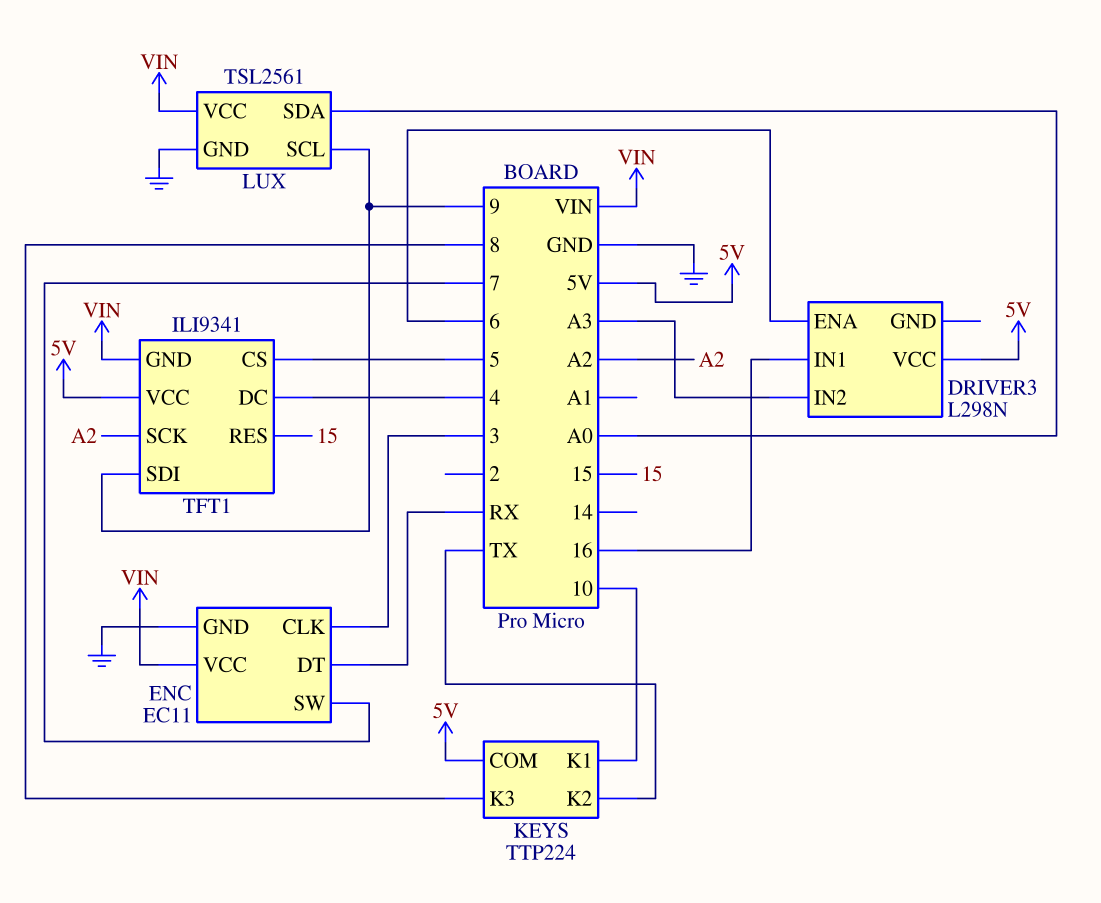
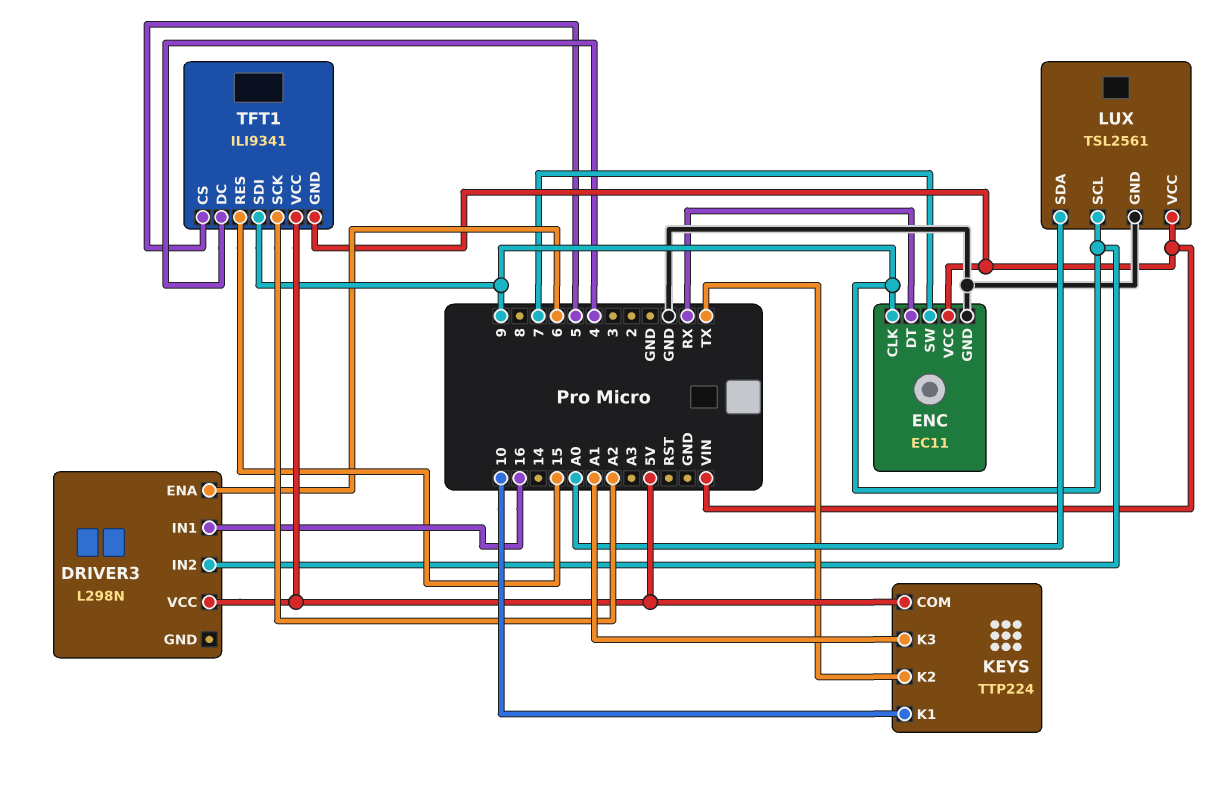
DRIVER3 pin IN2: A3 -> 9
ENC pin CLK: 3 -> 9
KEYS pin K3: 8 -> A1

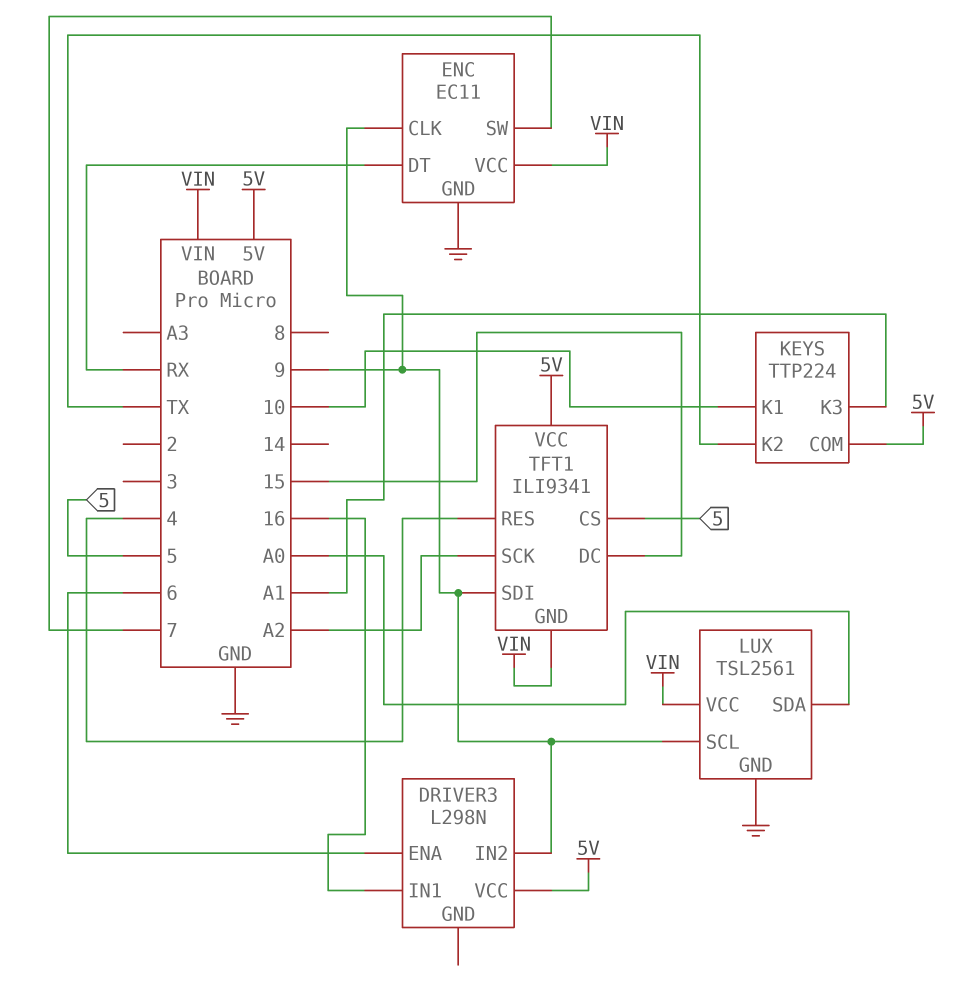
TFT1 pin DC: 4 -> 15
TFT1 pin RES: 15 -> 4

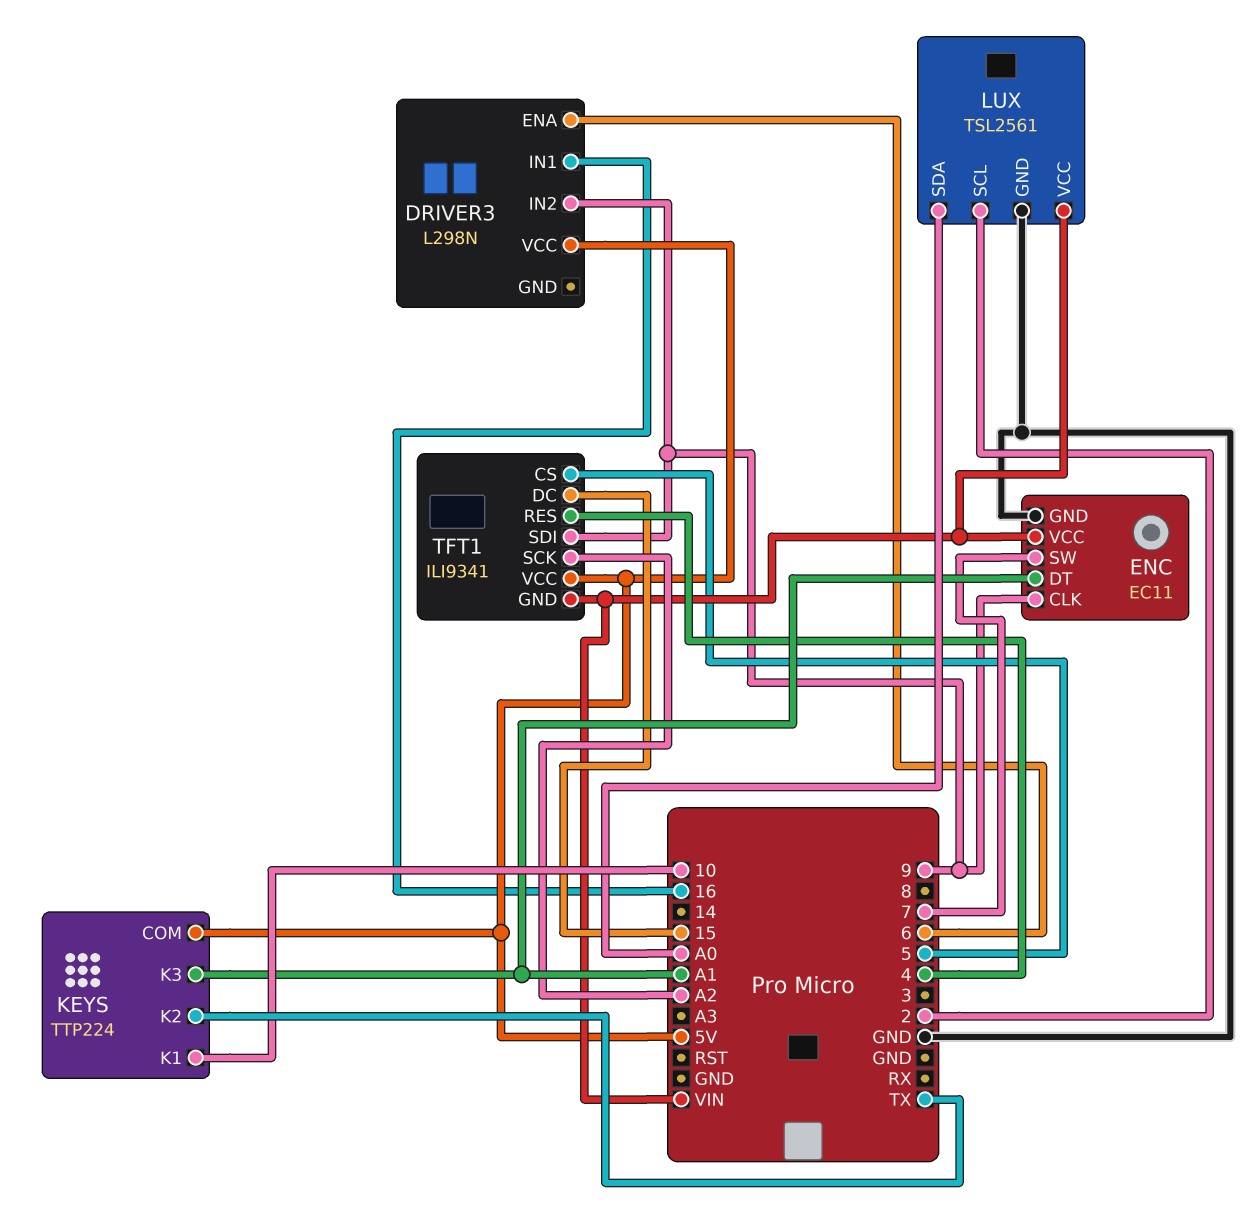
ENC pin DT: RX -> A1
LUX pin SCL: 9 -> 2

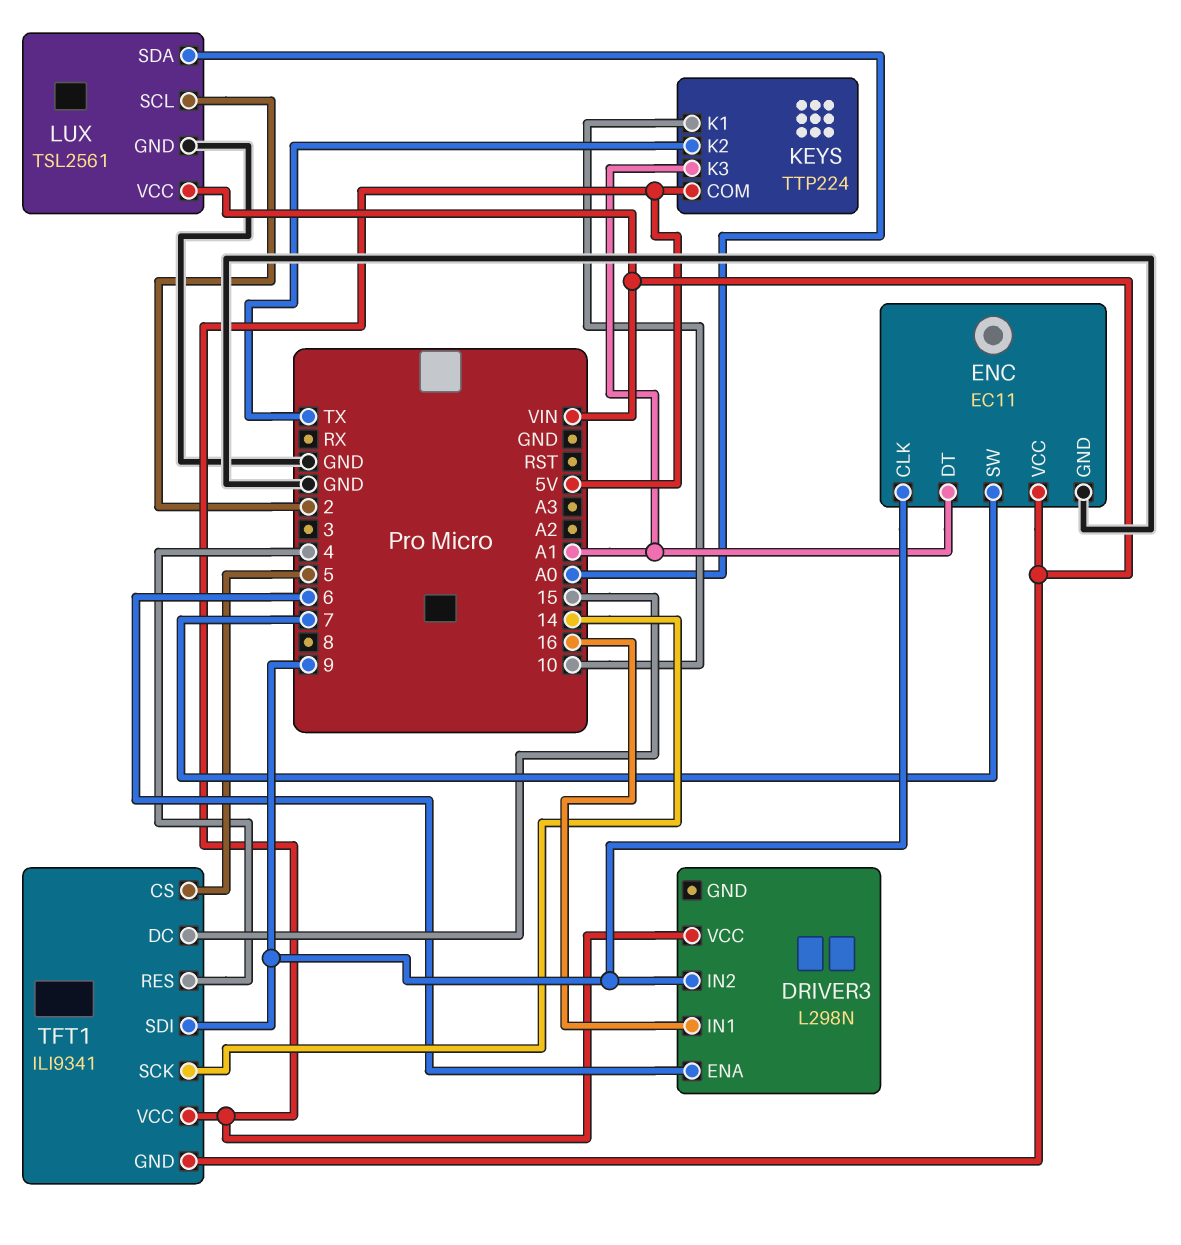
TFT1 pin SCK: A2 -> 14

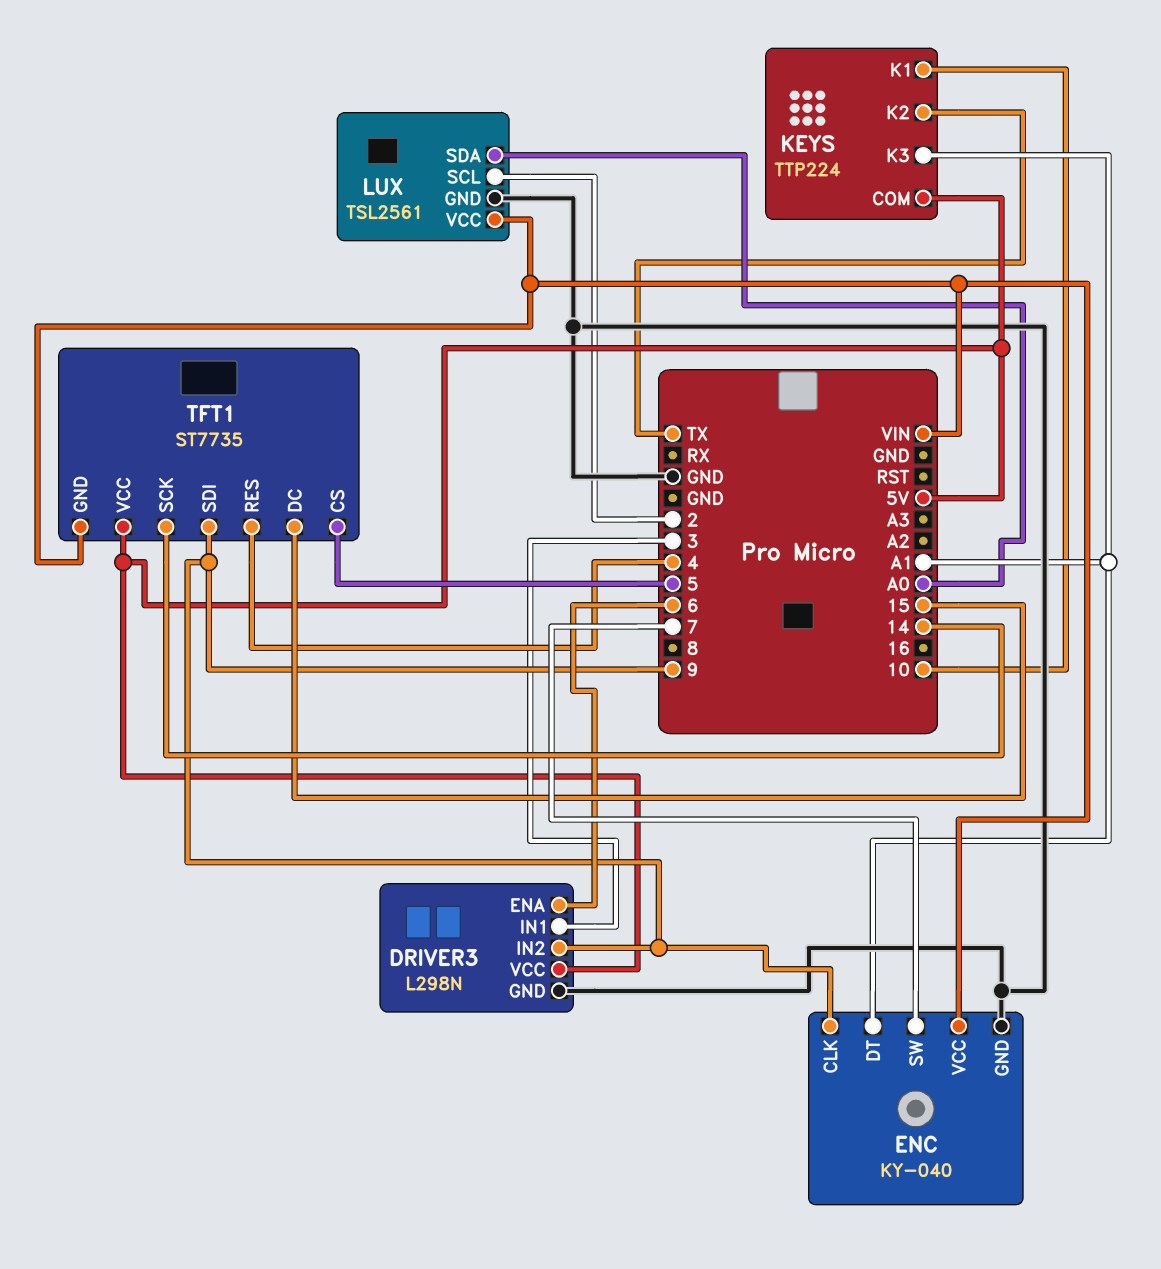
DRIVER3 pin GND: none -> GND
DRIVER3 pin IN1: 16 -> 3
ENC: EC11 -> KY-040
TFT1: ILI9341 -> ST7735

